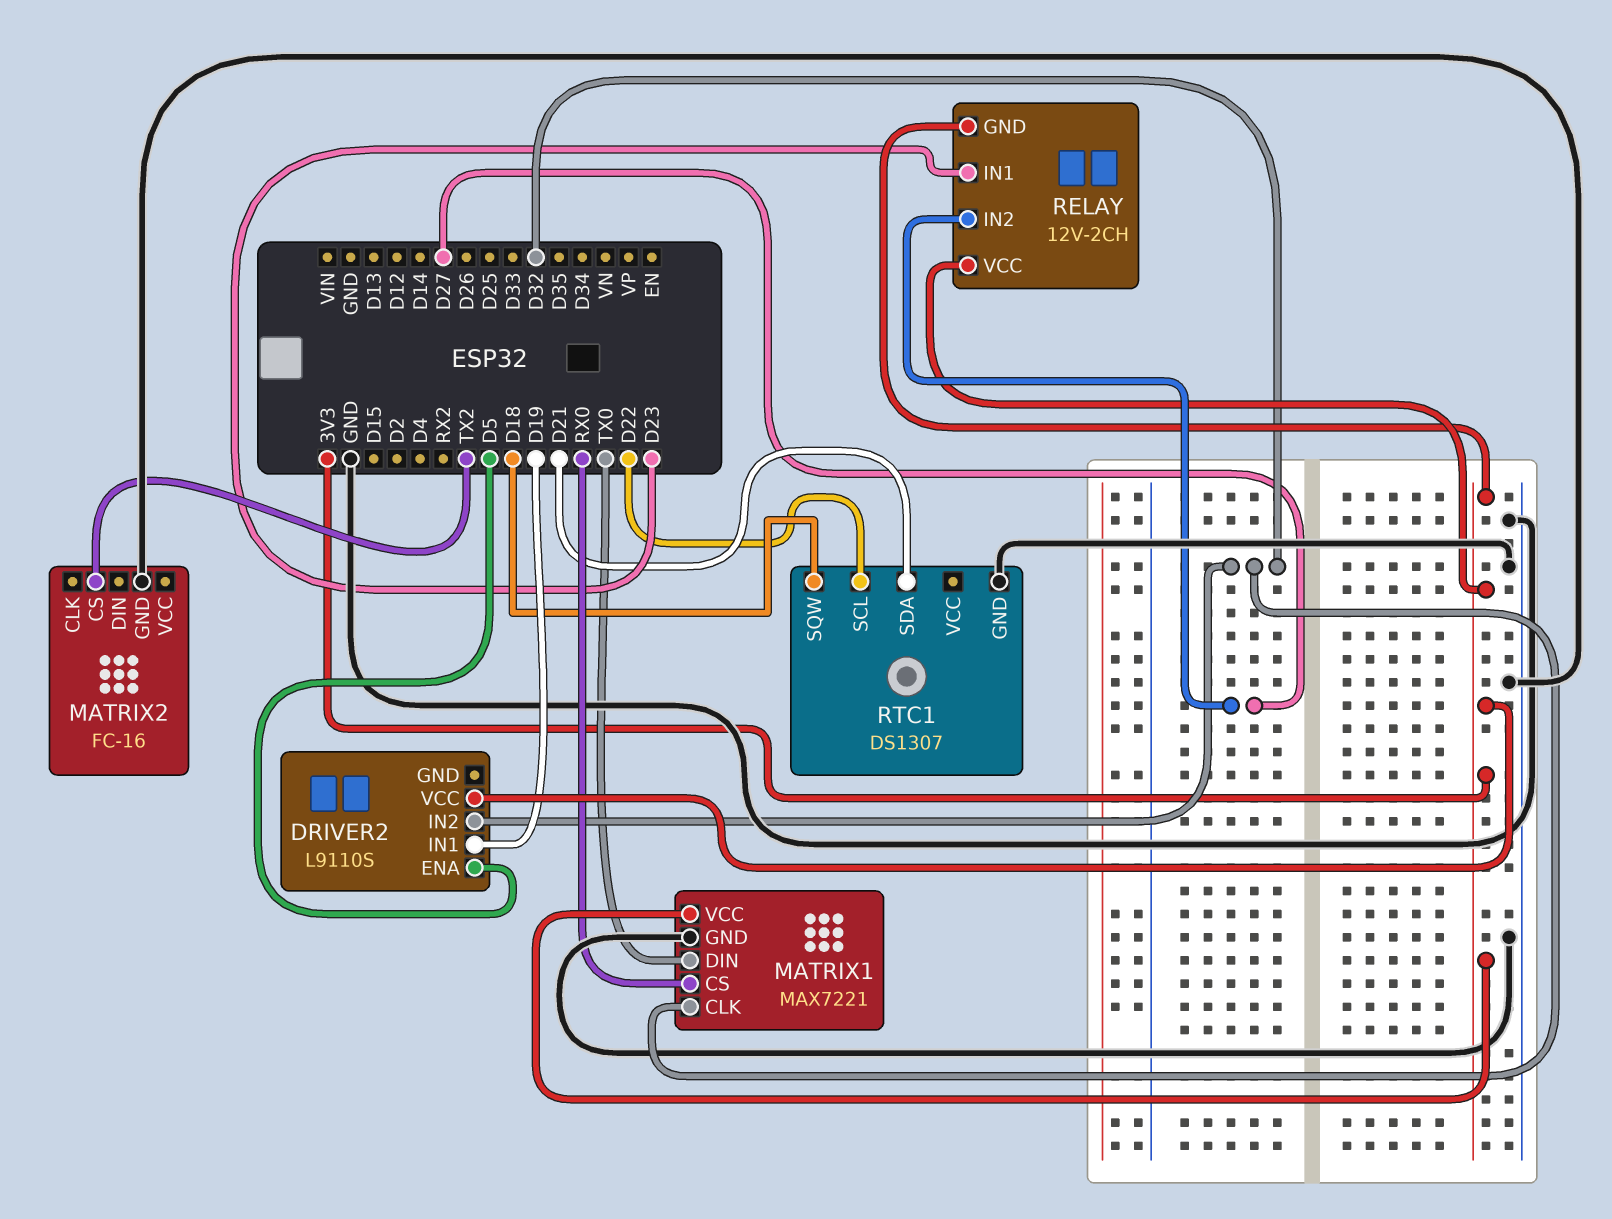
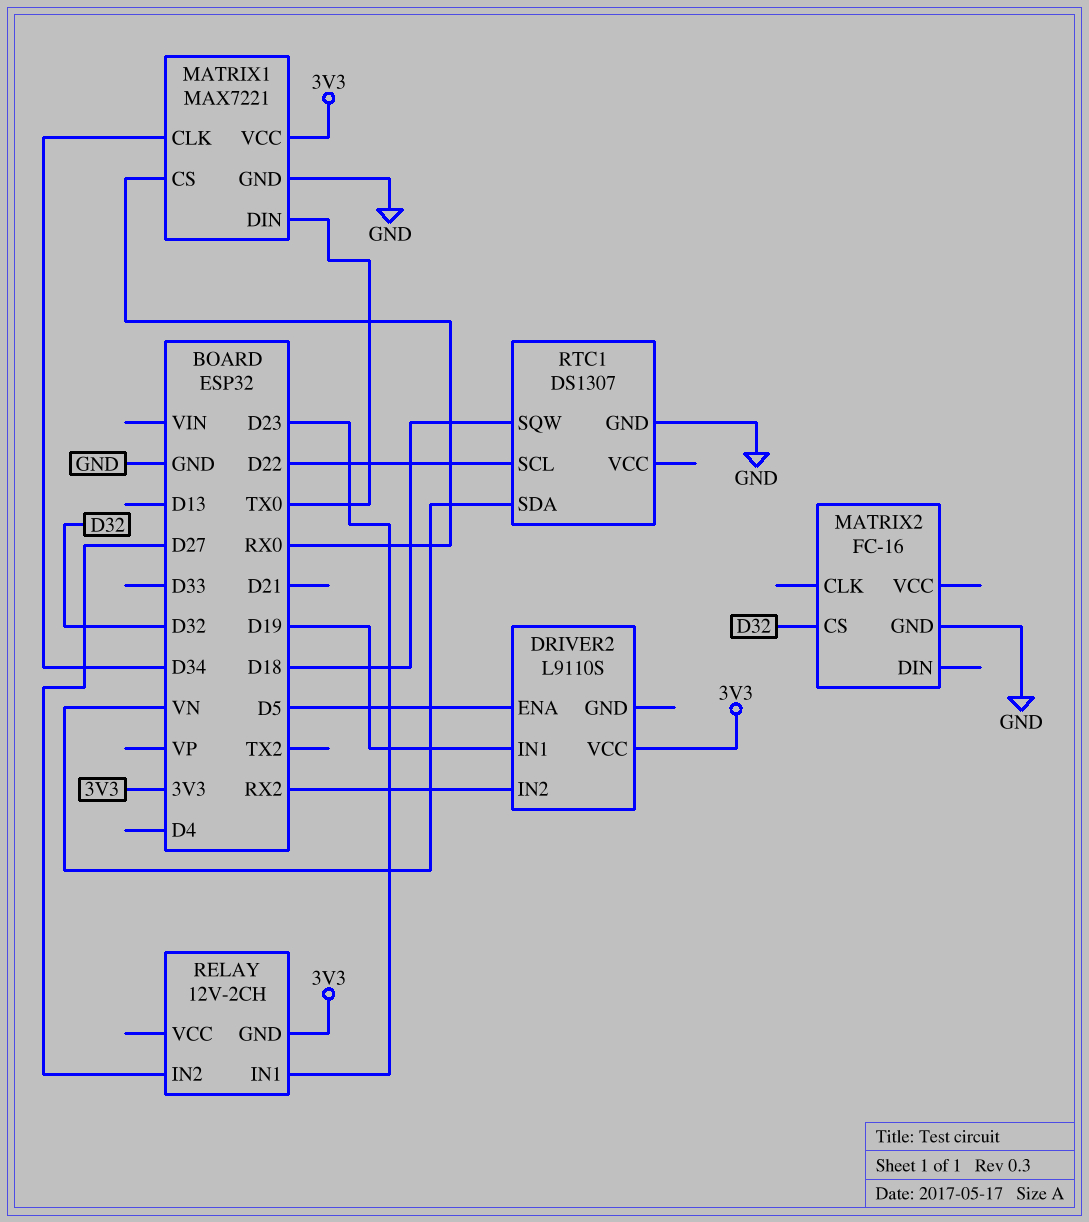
DRIVER2 pin IN2: D32 -> RX2
MATRIX1 pin CLK: D32 -> D34
MATRIX2 pin CS: TX2 -> D32
RELAY pin VCC: 3V3 -> none
RTC1 pin SDA: D21 -> VN

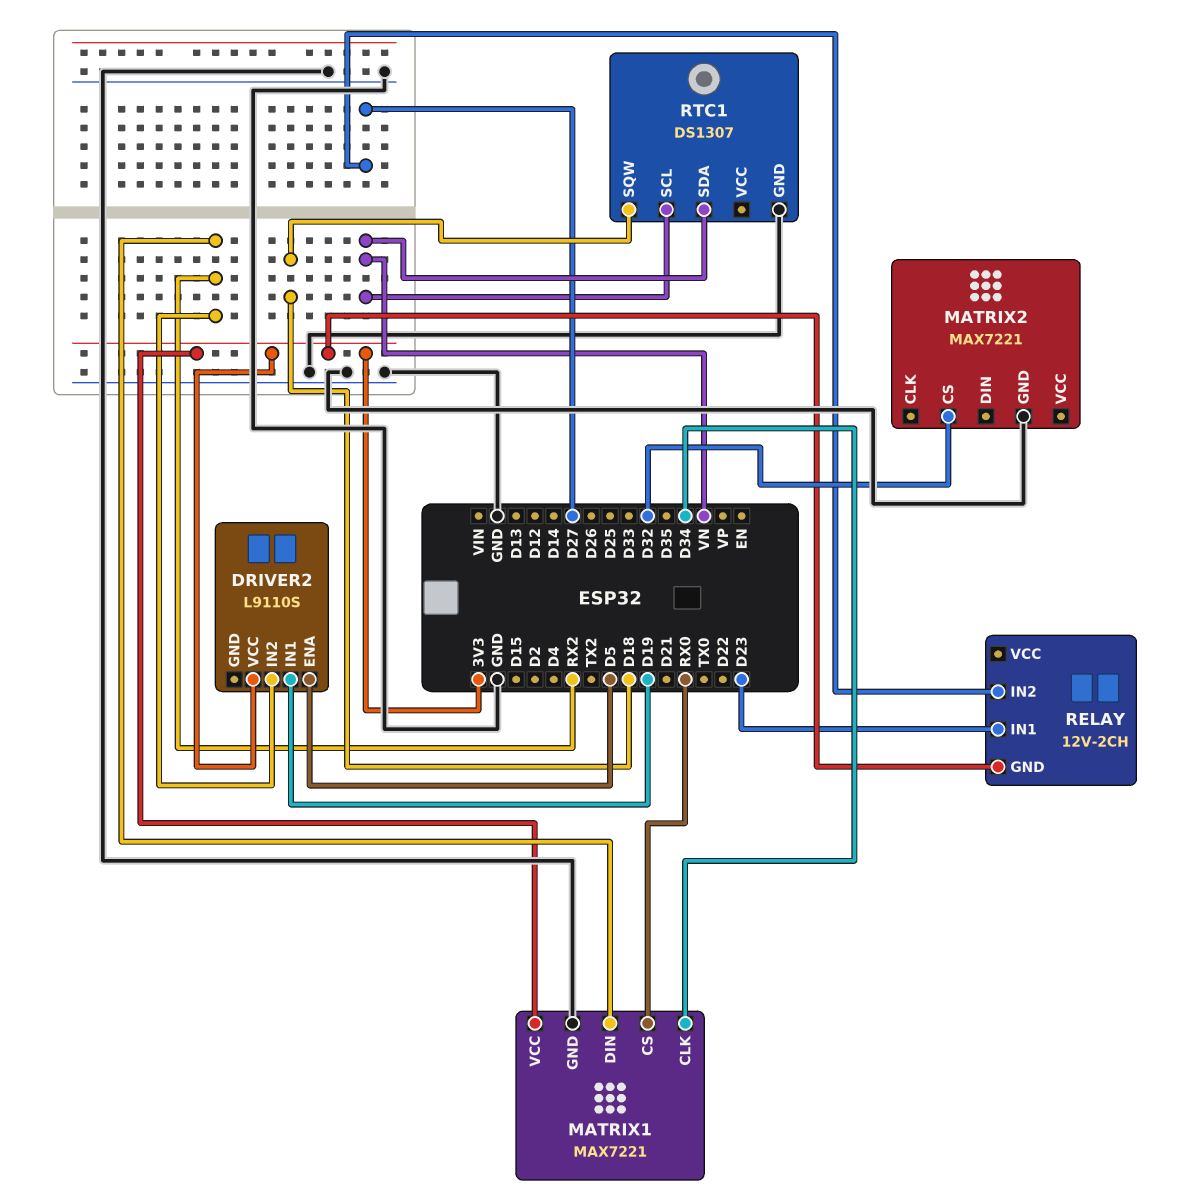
MATRIX1 pin DIN: TX0 -> RX2
MATRIX2: FC-16 -> MAX7221
RTC1 pin SCL: D22 -> VN

